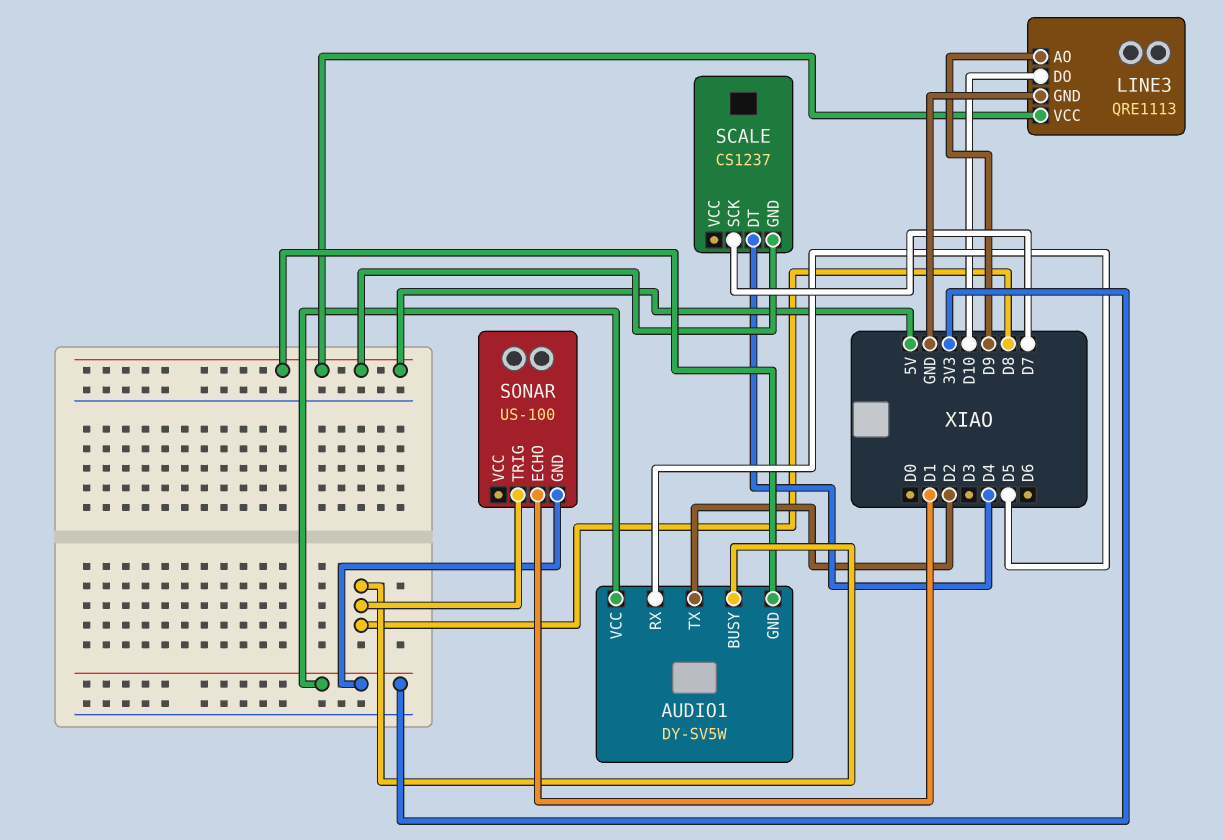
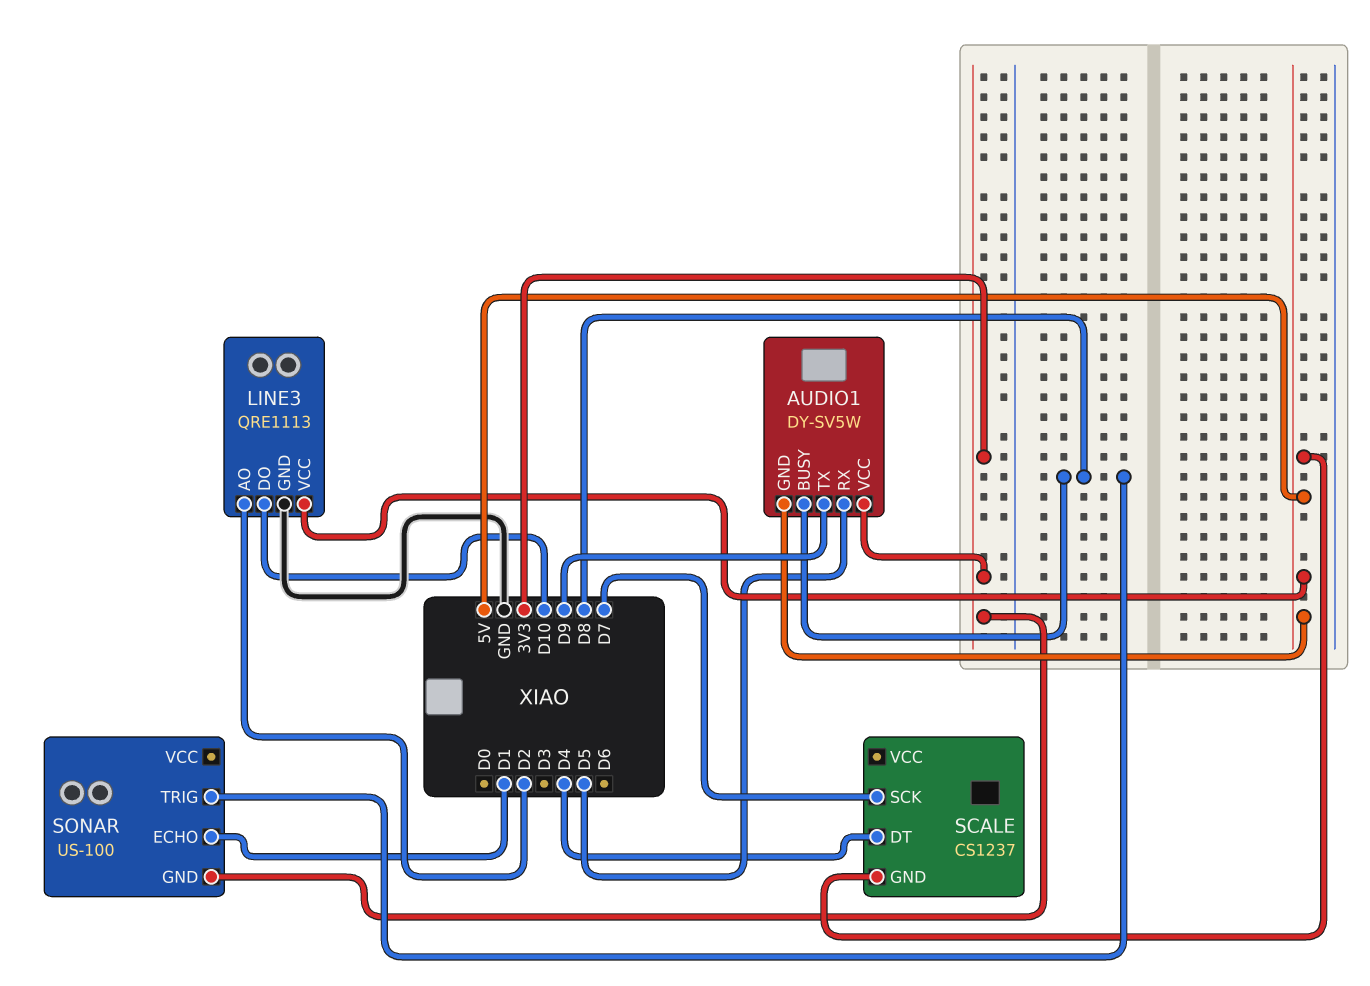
AUDIO1 pin TX: D2 -> D9
LINE3 pin AO: D9 -> D2

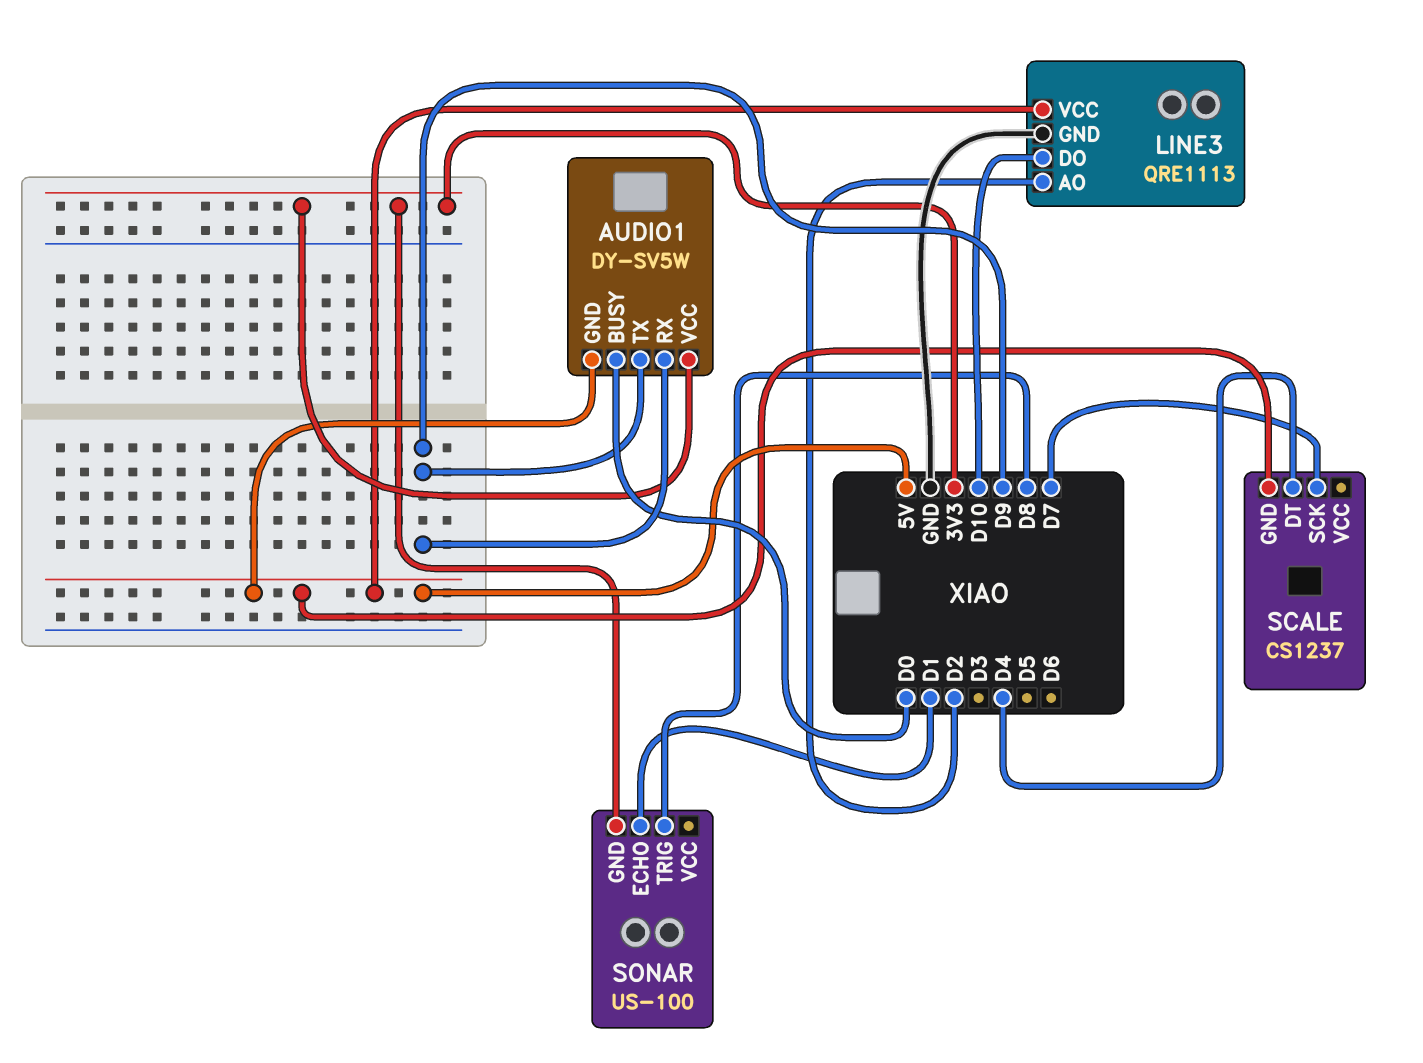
AUDIO1 pin BUSY: D8 -> D0
AUDIO1 pin RX: D5 -> D9

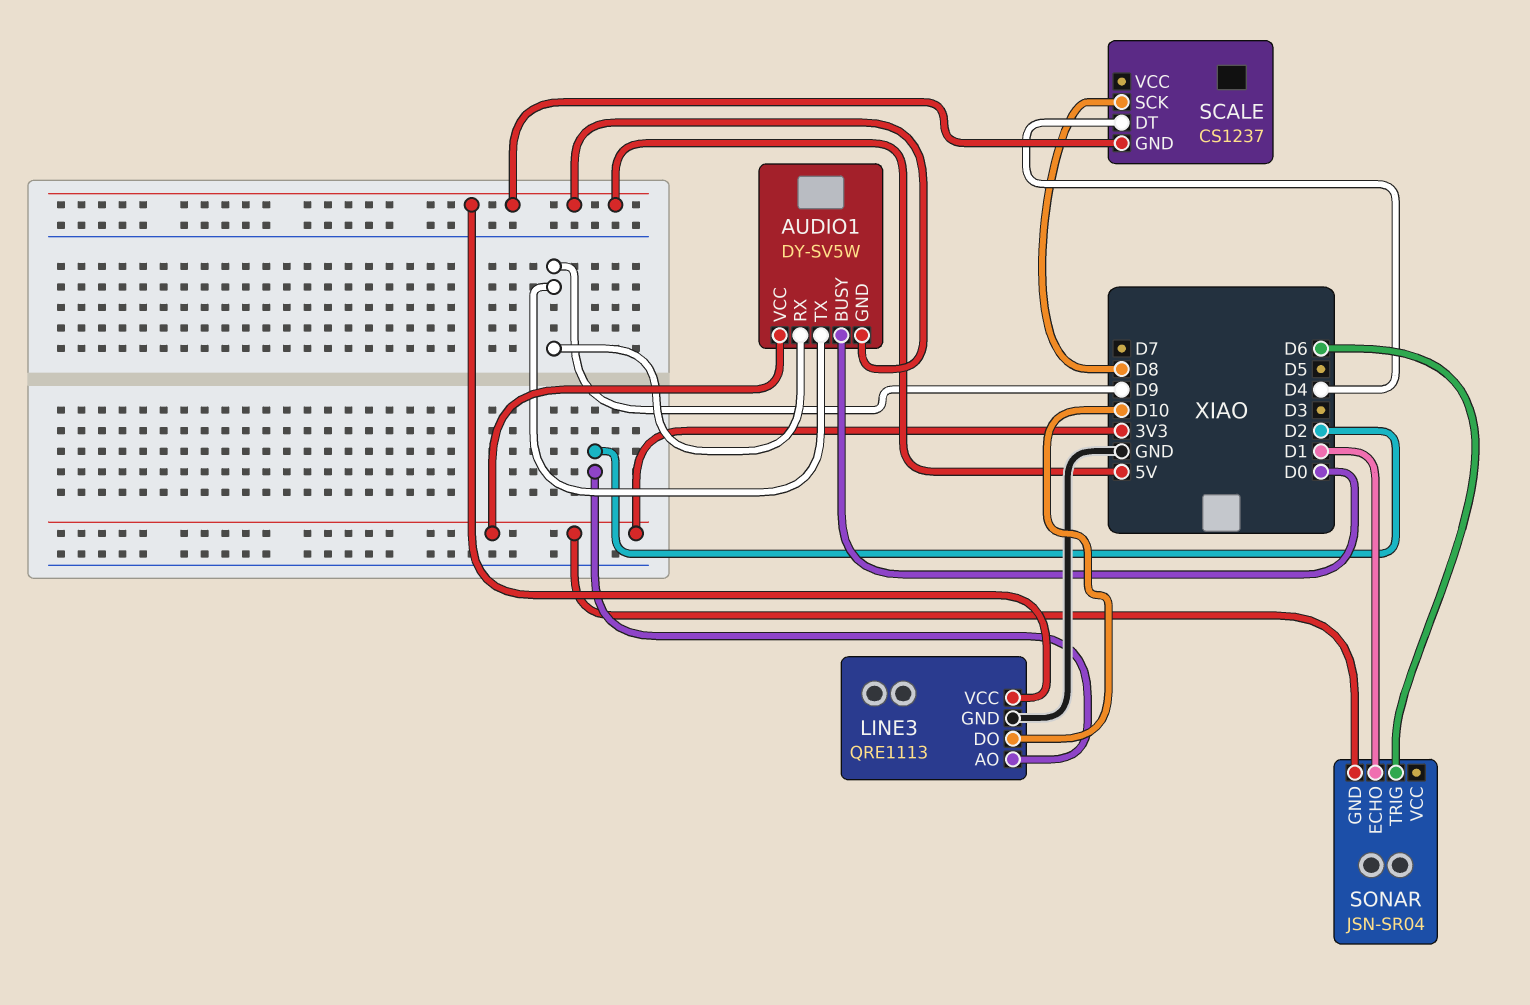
SCALE pin SCK: D7 -> D8
SONAR: US-100 -> JSN-SR04
SONAR pin TRIG: D8 -> D6

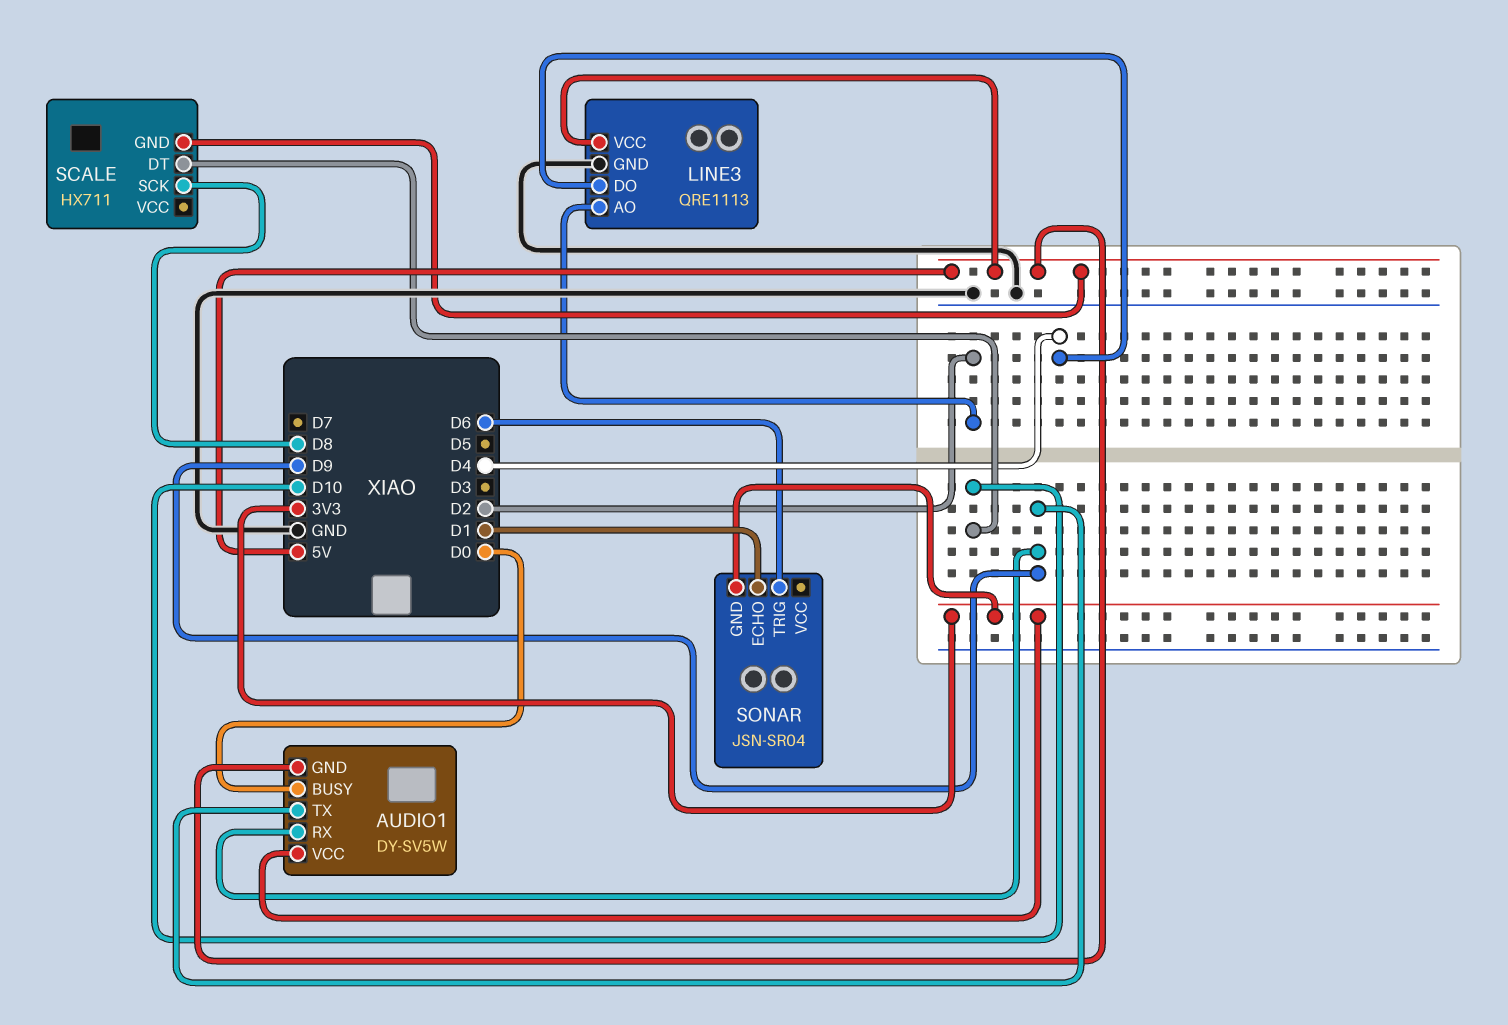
LINE3 pin DO: D10 -> D4
SCALE: CS1237 -> HX711
SCALE pin DT: D4 -> D10

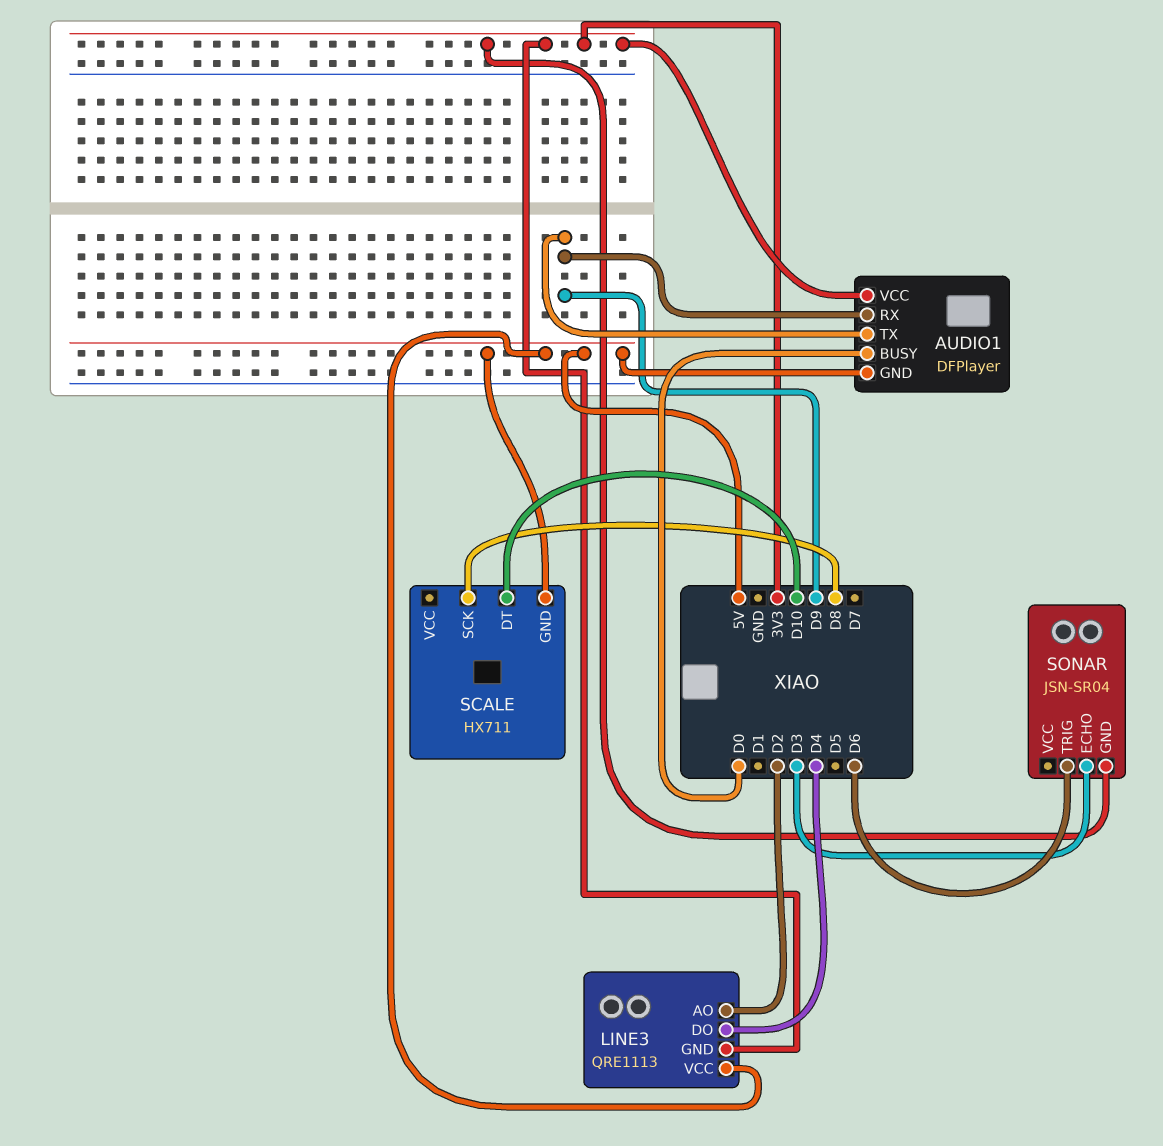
AUDIO1: DY-SV5W -> DFPlayer
LINE3 pin GND: GND -> 3V3
SONAR pin ECHO: D1 -> D3

